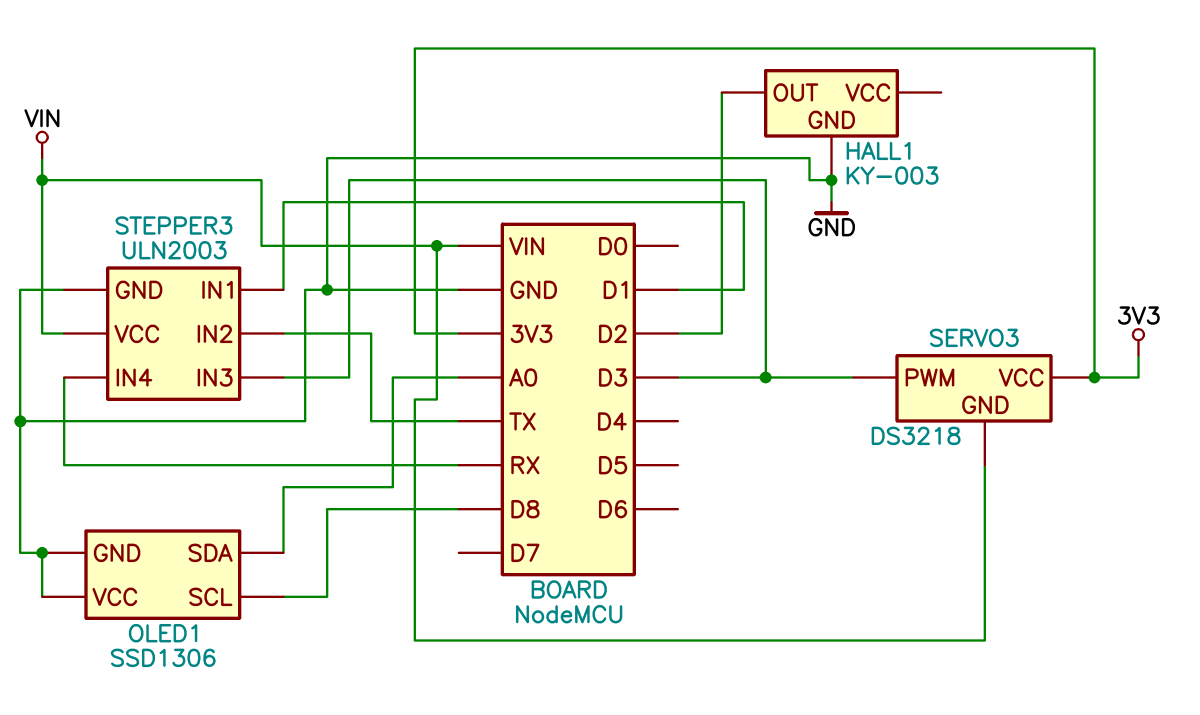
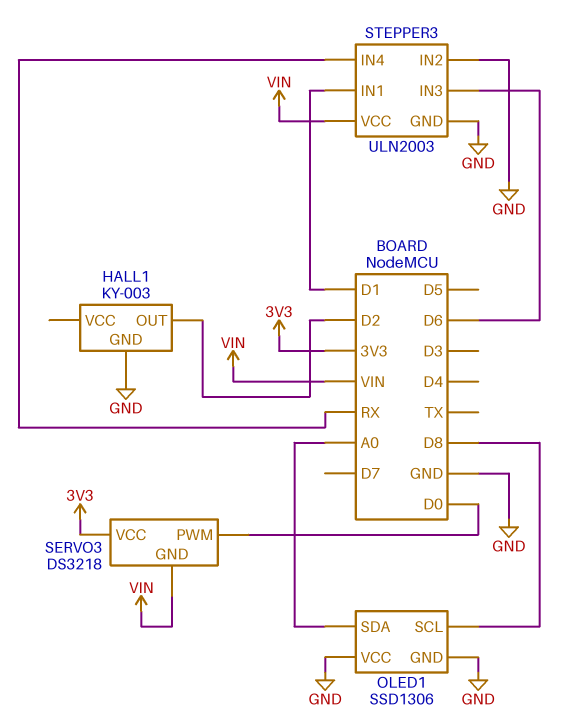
SERVO3 pin PWM: D3 -> D0
STEPPER3 pin IN2: TX -> GND
STEPPER3 pin IN3: D3 -> D6

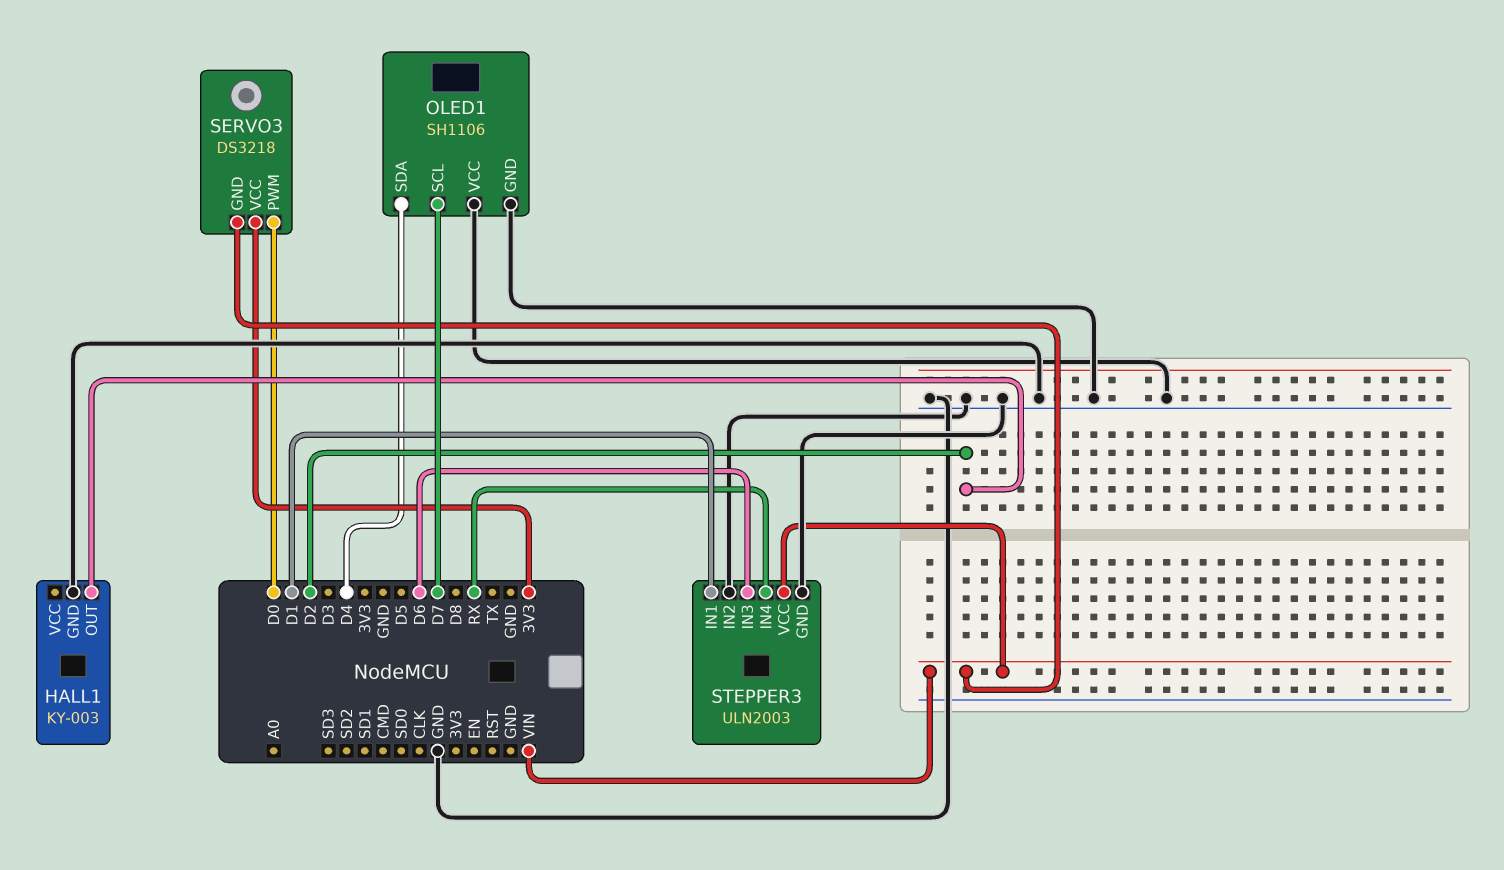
OLED1: SSD1306 -> SH1106
OLED1 pin SCL: D8 -> D7
OLED1 pin SDA: A0 -> D4

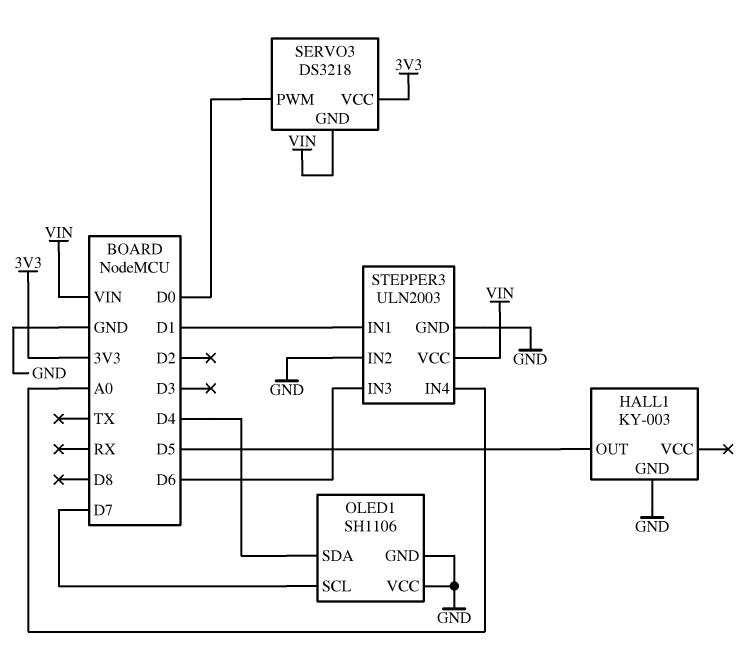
HALL1 pin OUT: D2 -> D5
STEPPER3 pin IN4: RX -> A0

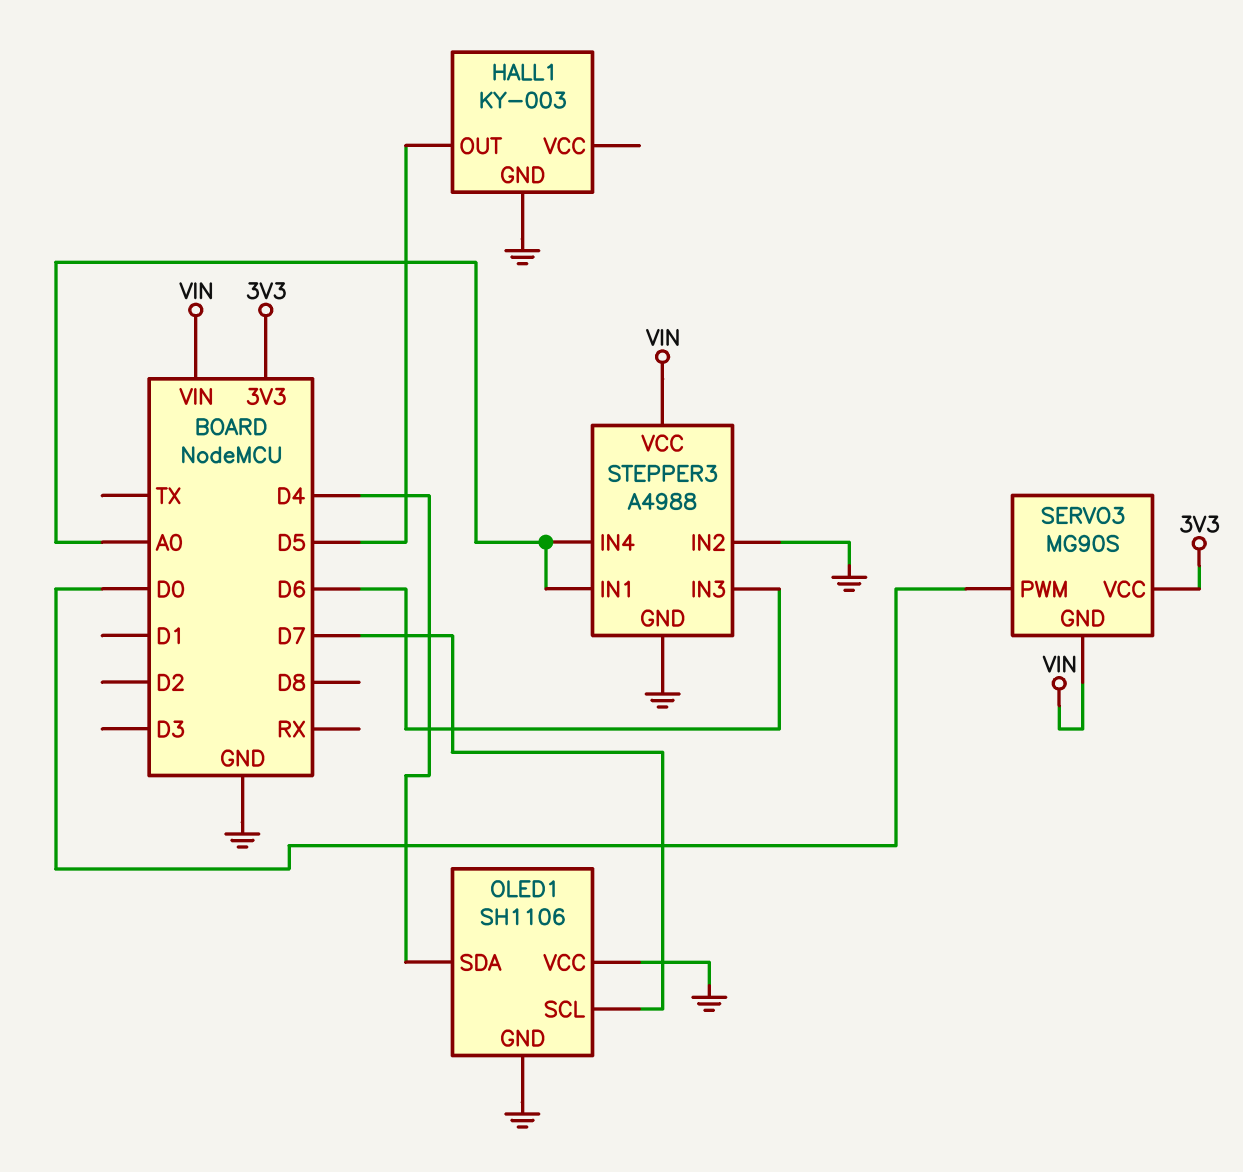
SERVO3: DS3218 -> MG90S
STEPPER3: ULN2003 -> A4988
STEPPER3 pin IN1: D1 -> A0

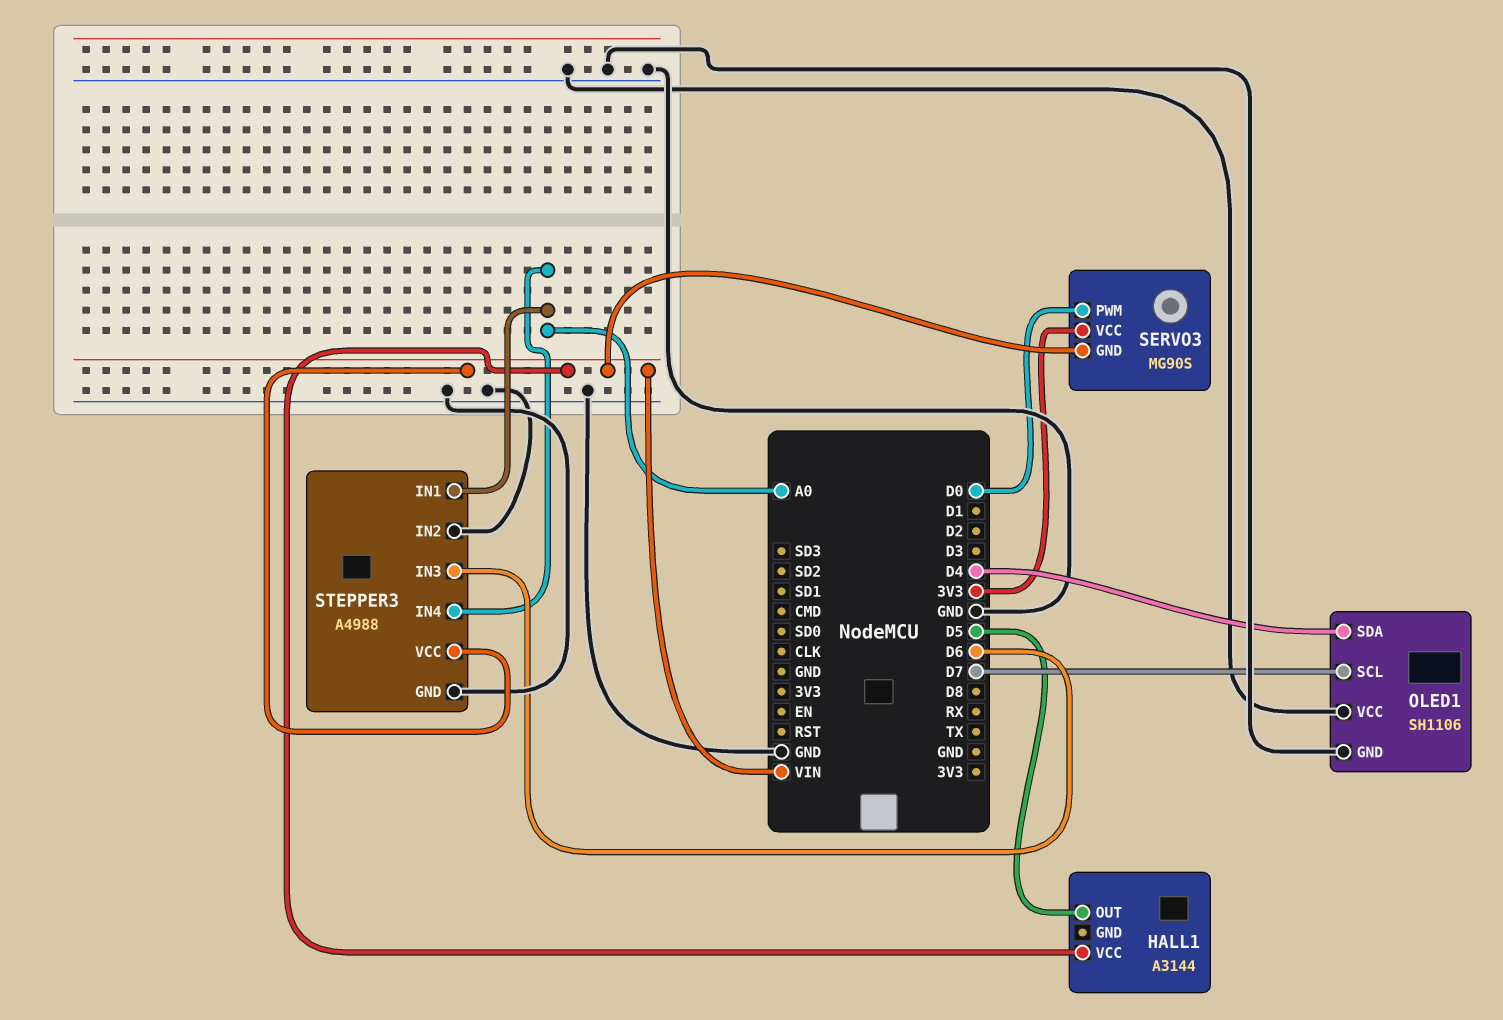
HALL1: KY-003 -> A3144
HALL1 pin GND: GND -> none
HALL1 pin VCC: none -> VIN

